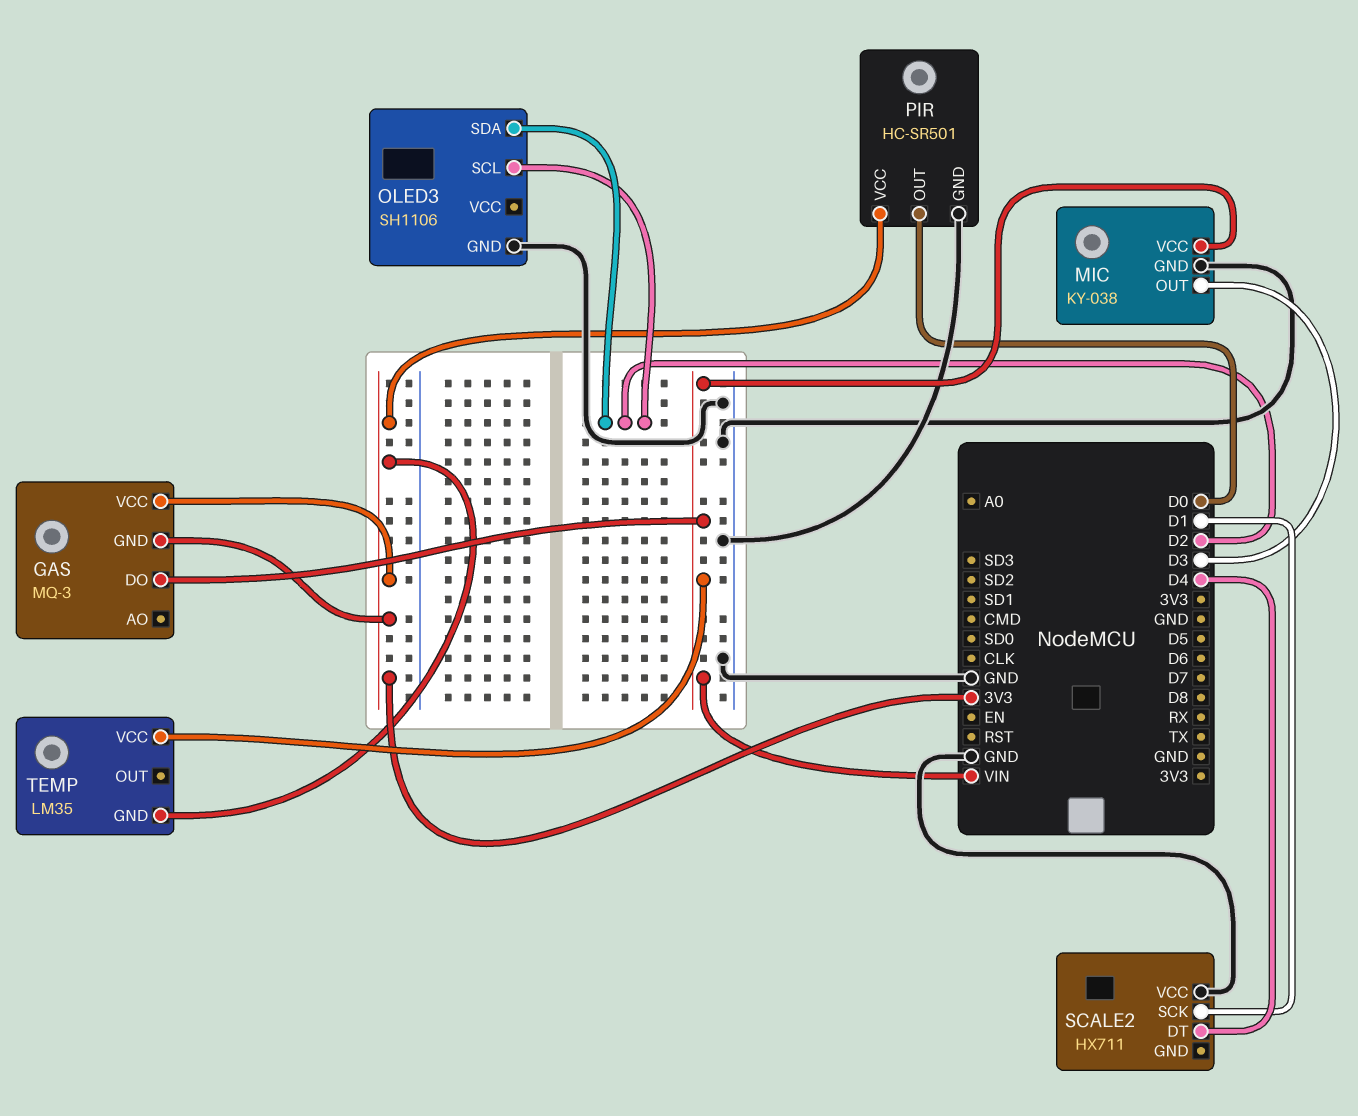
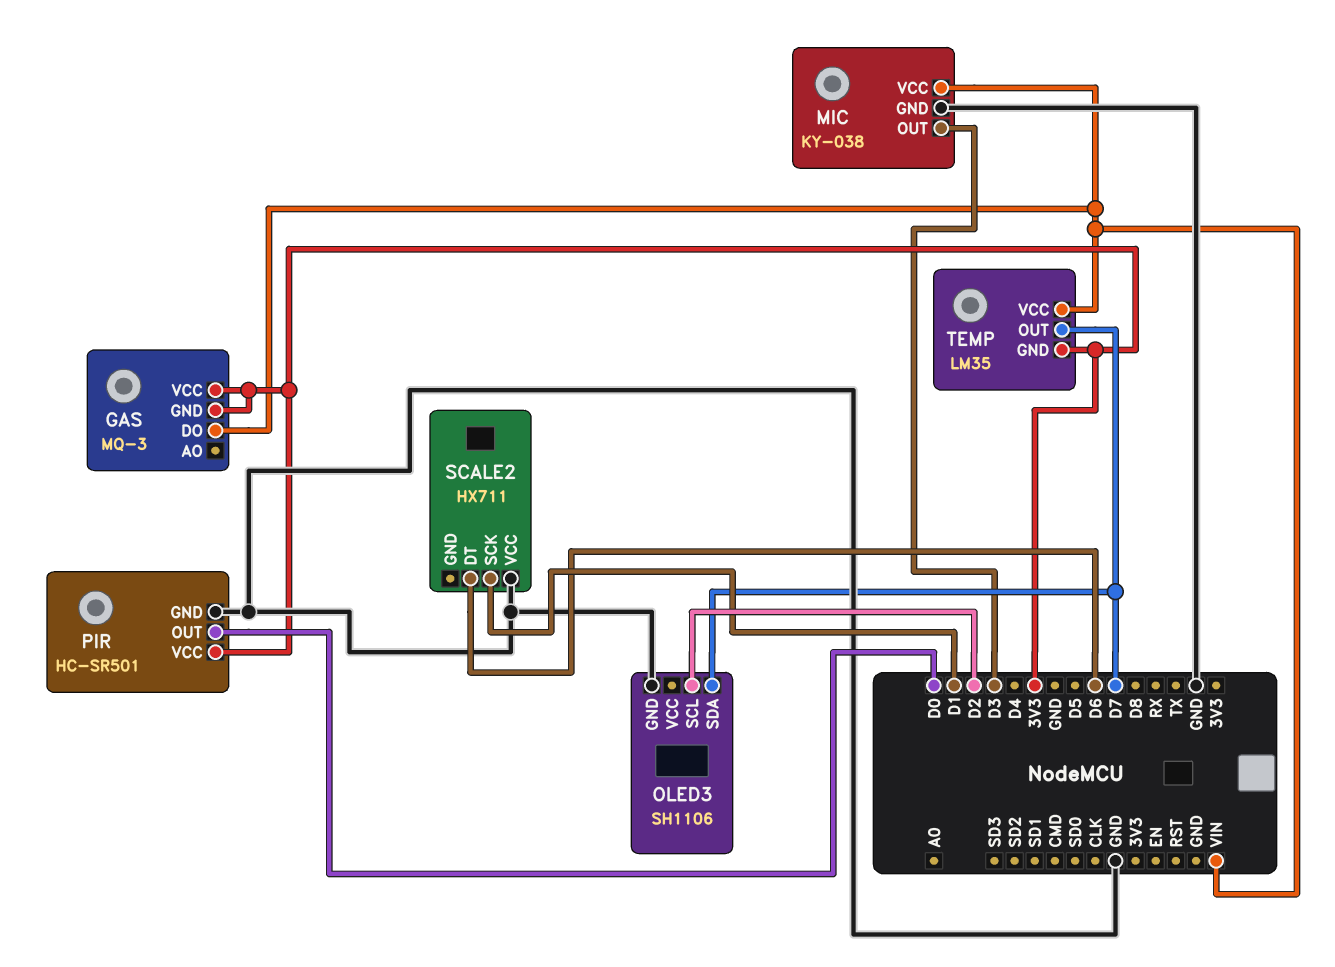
OLED3 pin SDA: D2 -> D7
SCALE2 pin DT: D4 -> D6
TEMP pin OUT: none -> D7

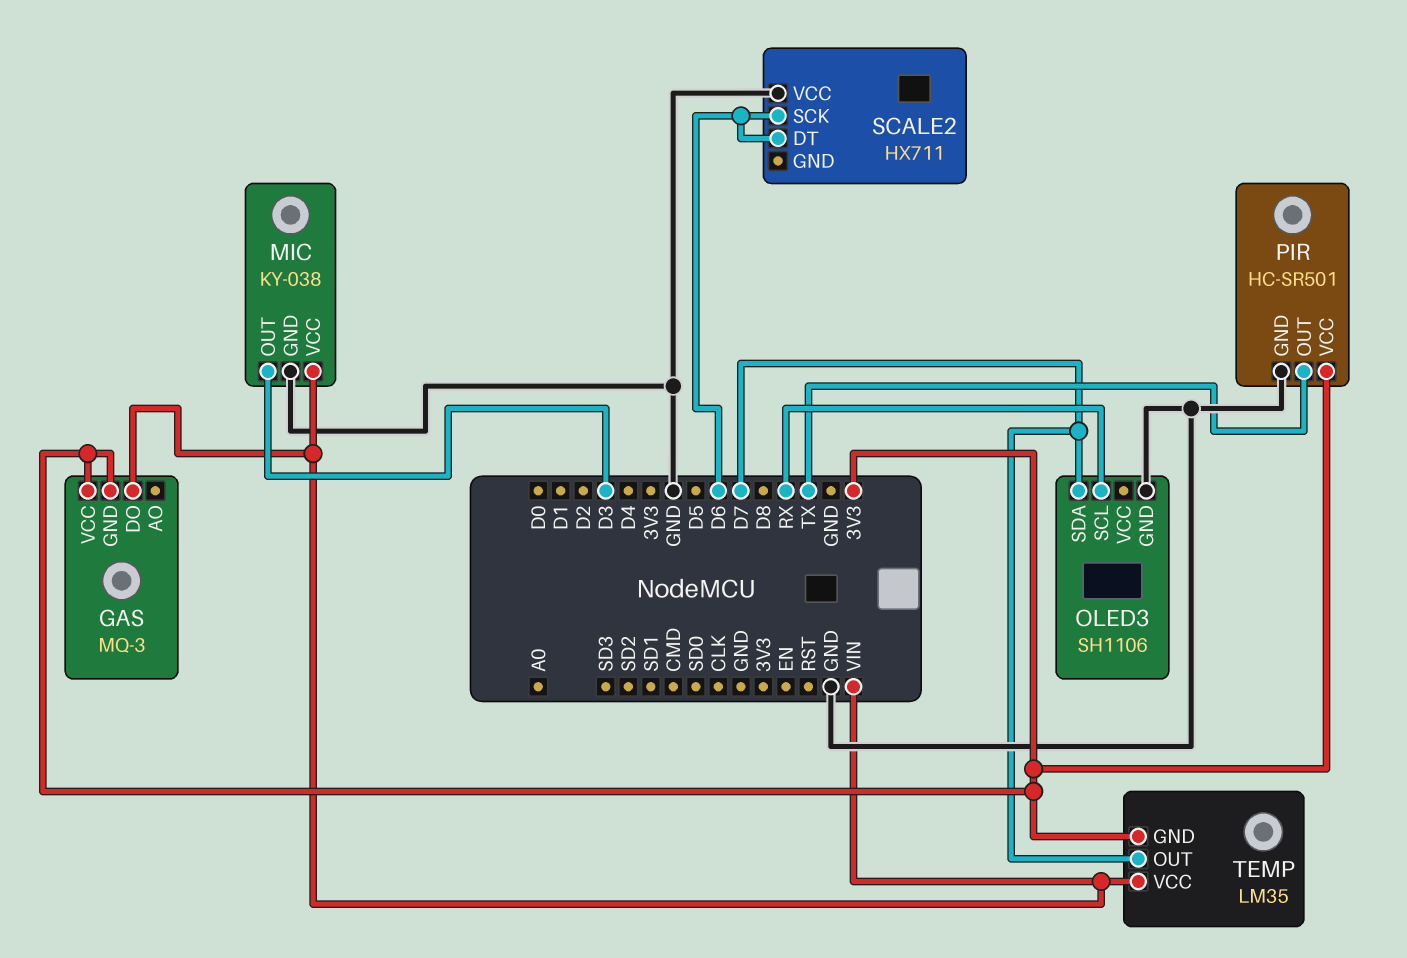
OLED3 pin SCL: D2 -> RX
PIR pin OUT: D0 -> TX
SCALE2 pin SCK: D1 -> D6

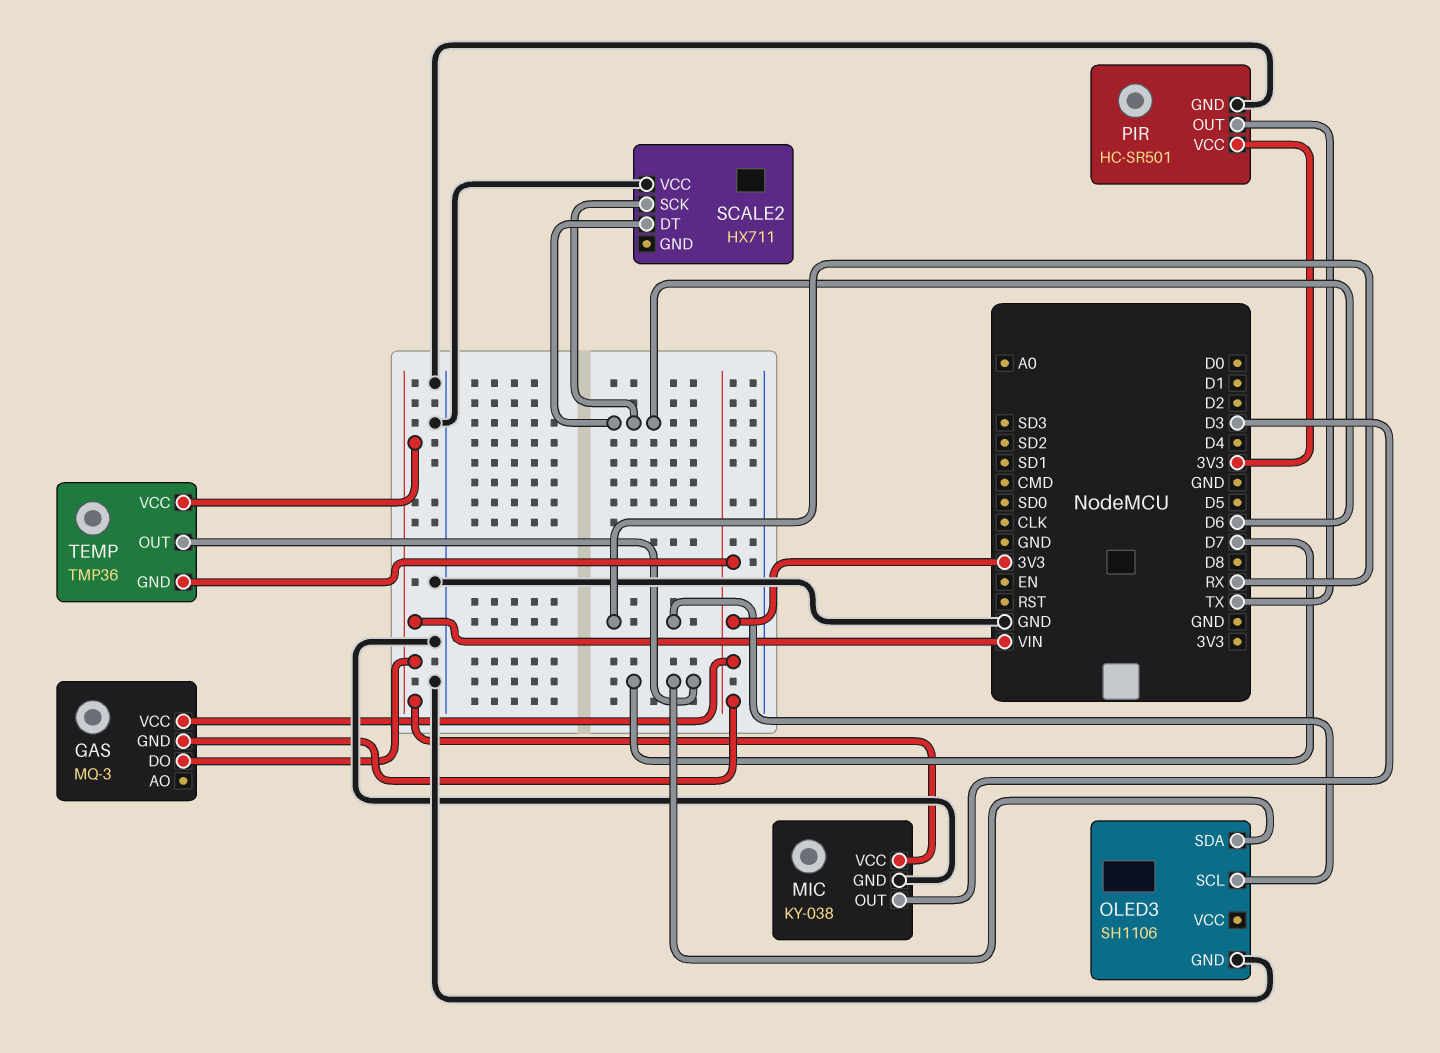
TEMP: LM35 -> TMP36

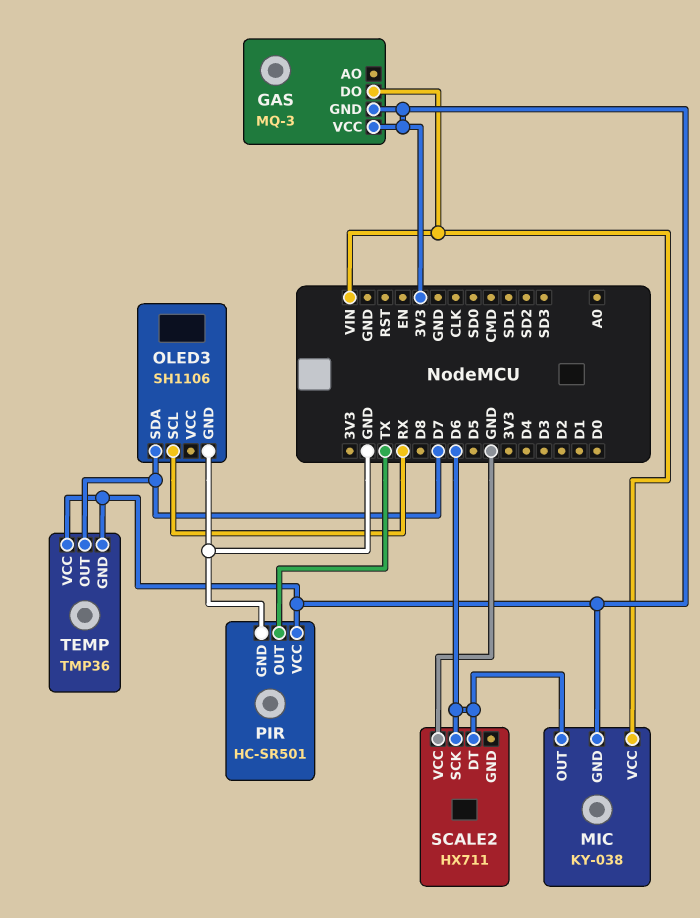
MIC pin GND: GND -> 3V3
MIC pin OUT: D3 -> D6
TEMP pin VCC: VIN -> 3V3

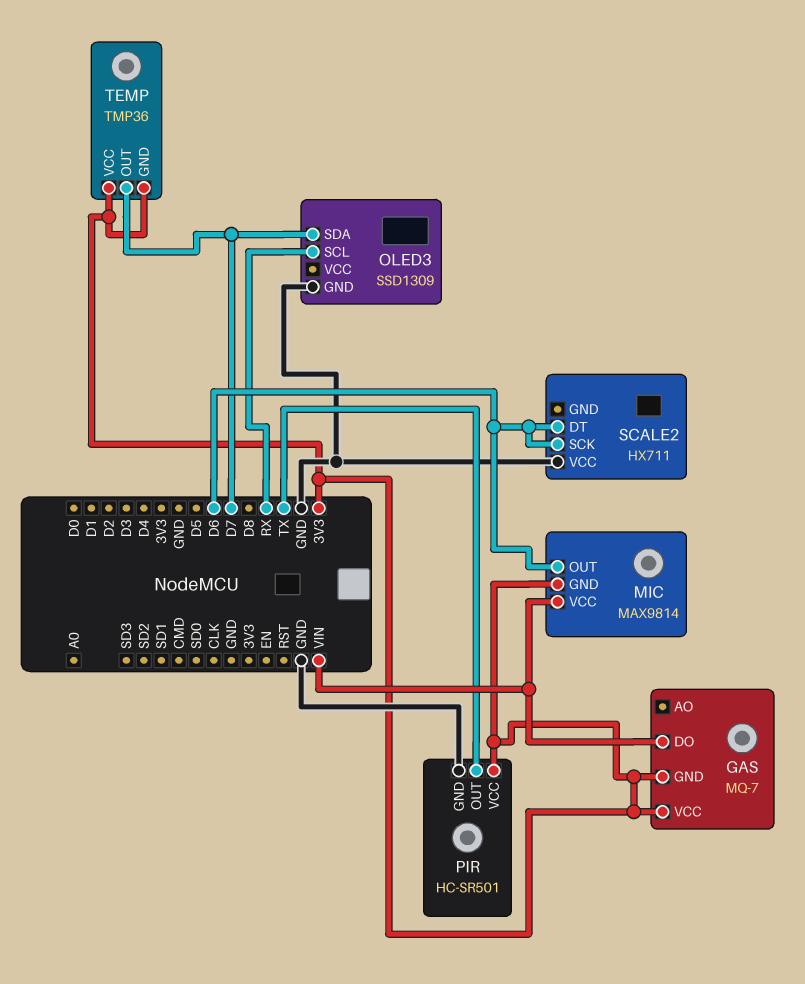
GAS: MQ-3 -> MQ-7
MIC: KY-038 -> MAX9814
OLED3: SH1106 -> SSD1309

